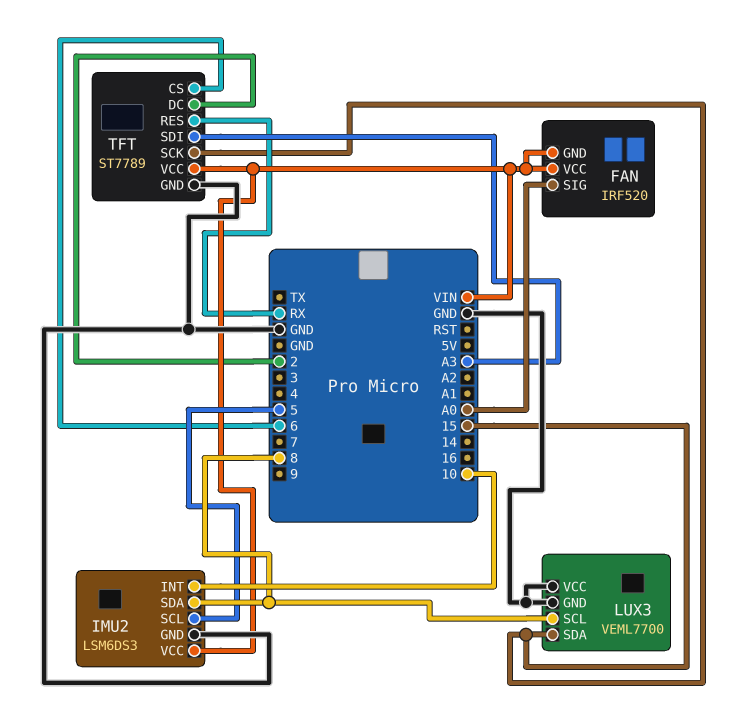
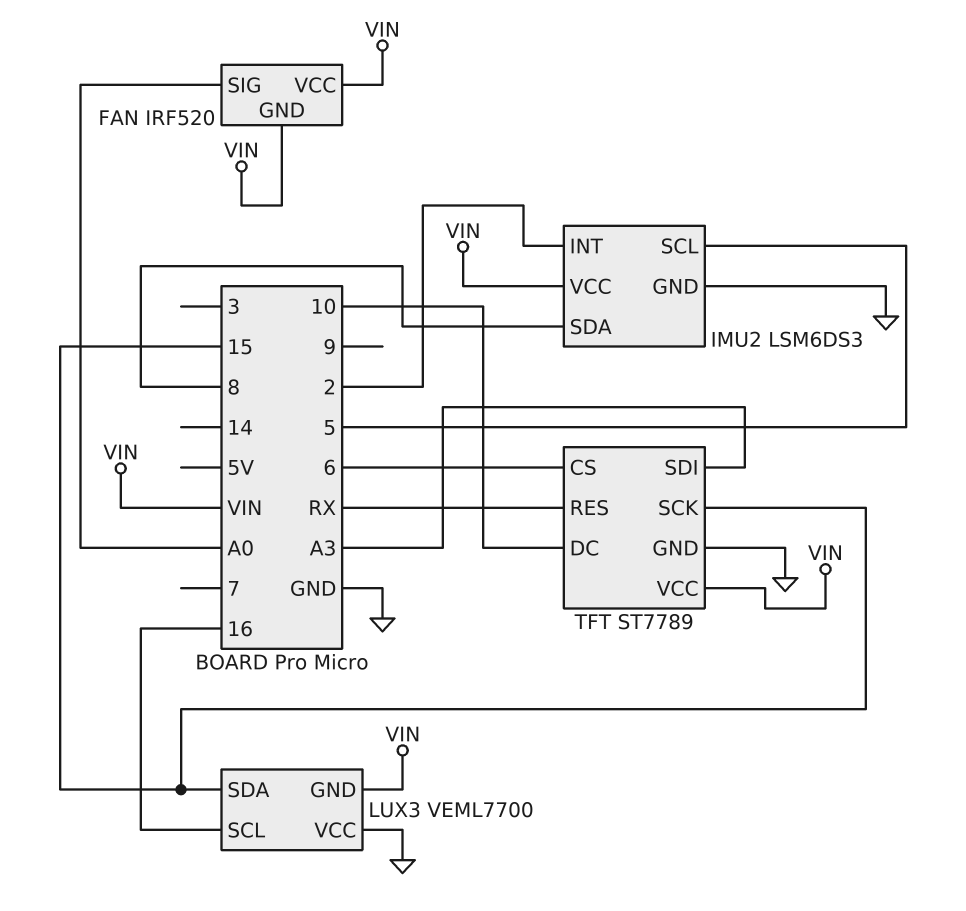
IMU2 pin INT: 10 -> 2
LUX3 pin GND: GND -> VIN
LUX3 pin SCL: 8 -> 16
TFT pin DC: 2 -> 10

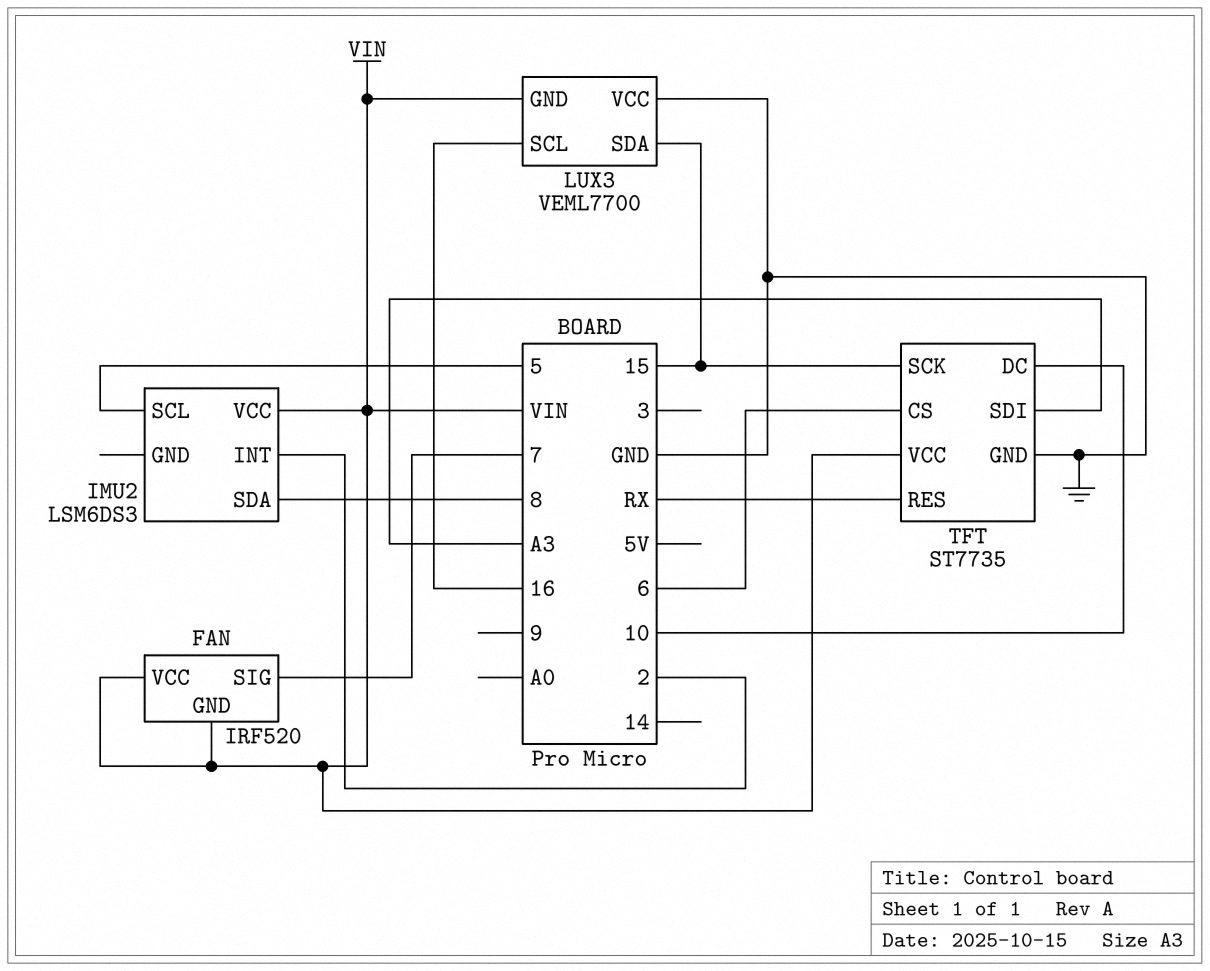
FAN pin SIG: A0 -> 7
IMU2 pin GND: GND -> none
TFT: ST7789 -> ST7735

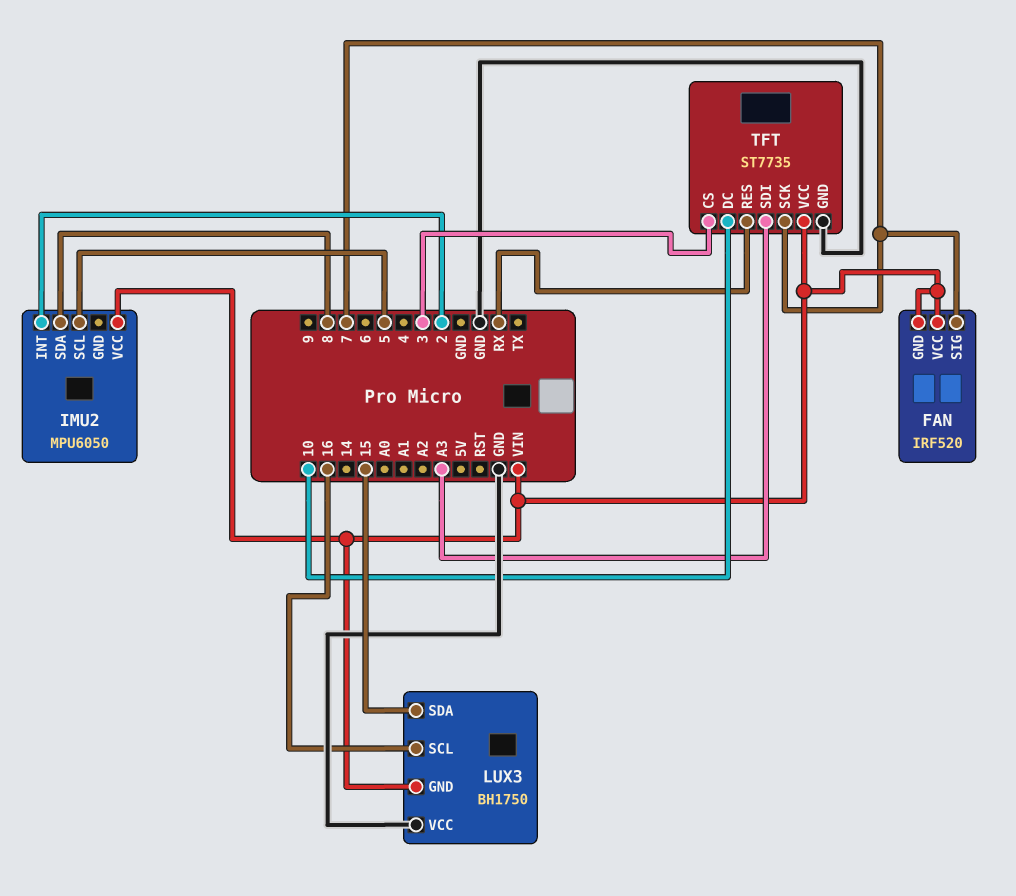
IMU2: LSM6DS3 -> MPU6050
LUX3: VEML7700 -> BH1750
TFT pin CS: 6 -> 3
TFT pin SCK: 15 -> 7

